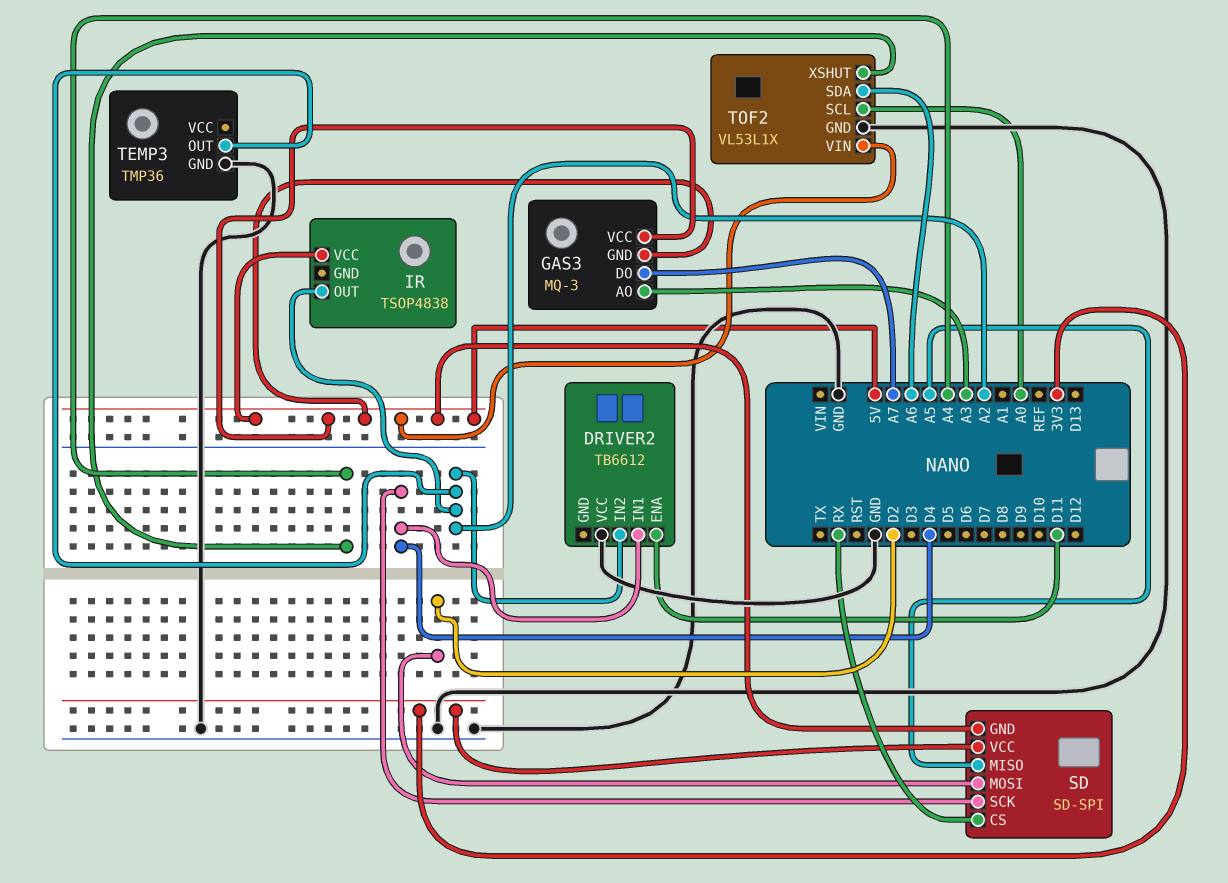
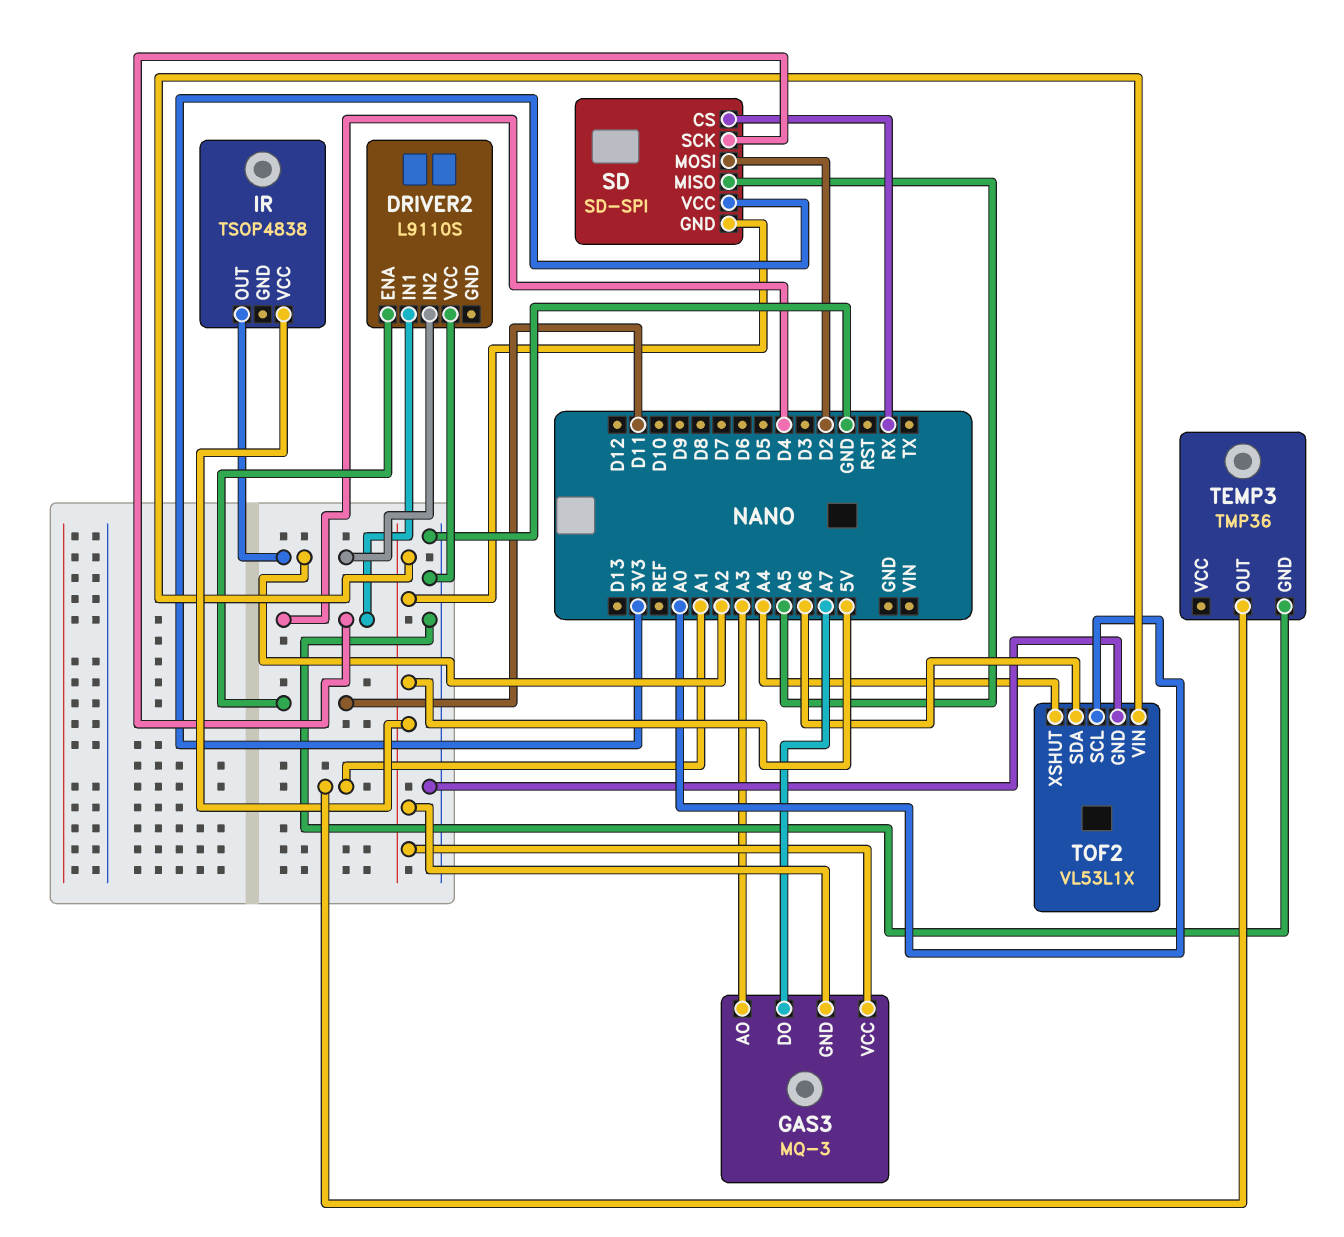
DRIVER2: TB6612 -> L9110S
TEMP3 pin OUT: A2 -> A1

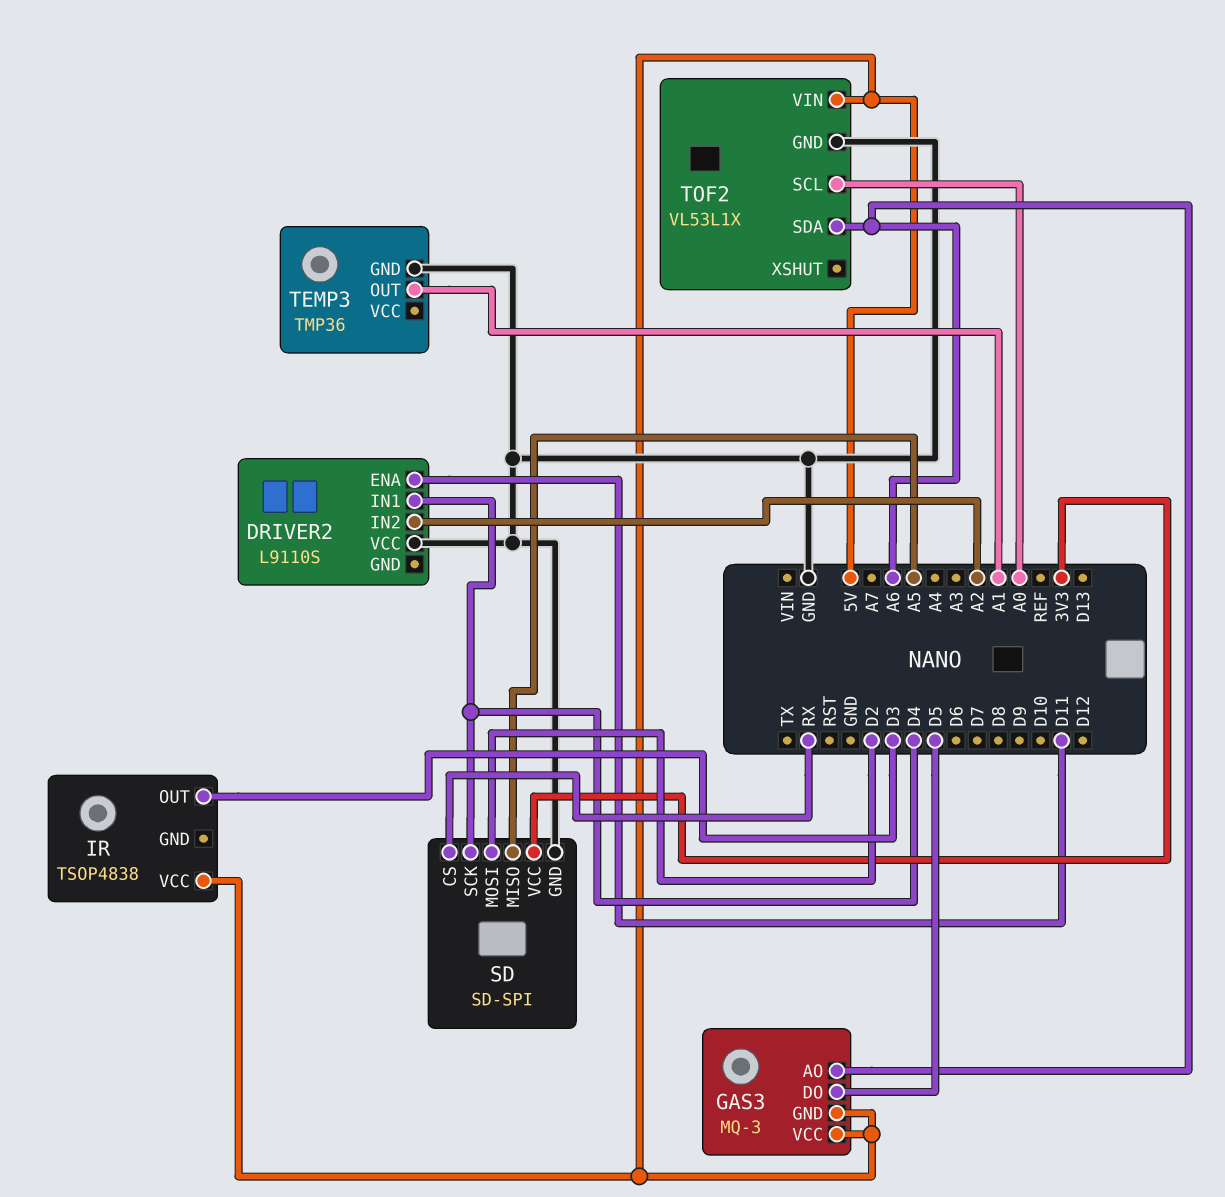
GAS3 pin AO: A3 -> A6
GAS3 pin DO: A7 -> D5
IR pin OUT: A2 -> D3
SD pin GND: 5V -> GND
TOF2 pin XSHUT: A4 -> none

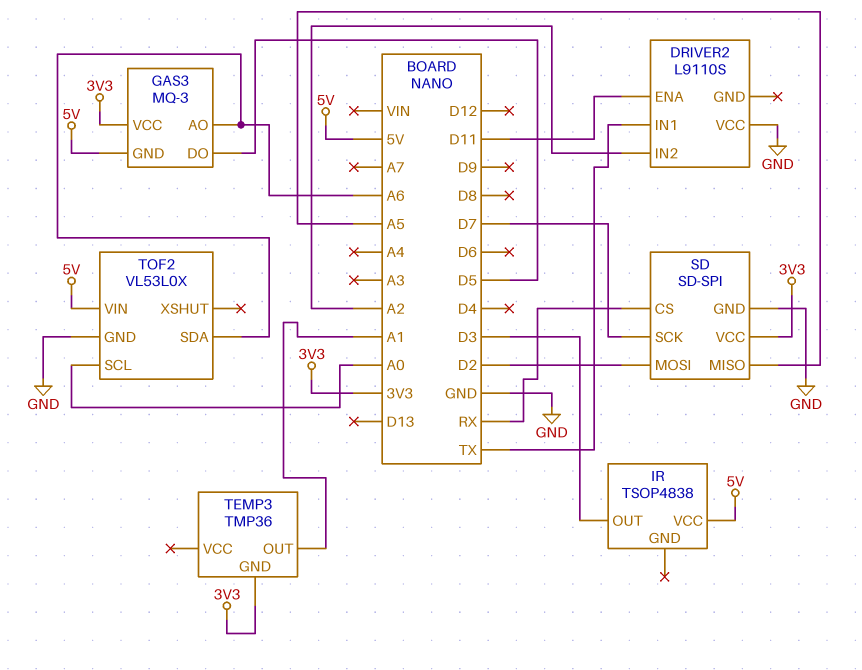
DRIVER2 pin IN1: D4 -> TX
GAS3 pin VCC: 5V -> 3V3
SD pin SCK: D4 -> D7
TEMP3 pin GND: GND -> 3V3
TOF2: VL53L1X -> VL53L0X

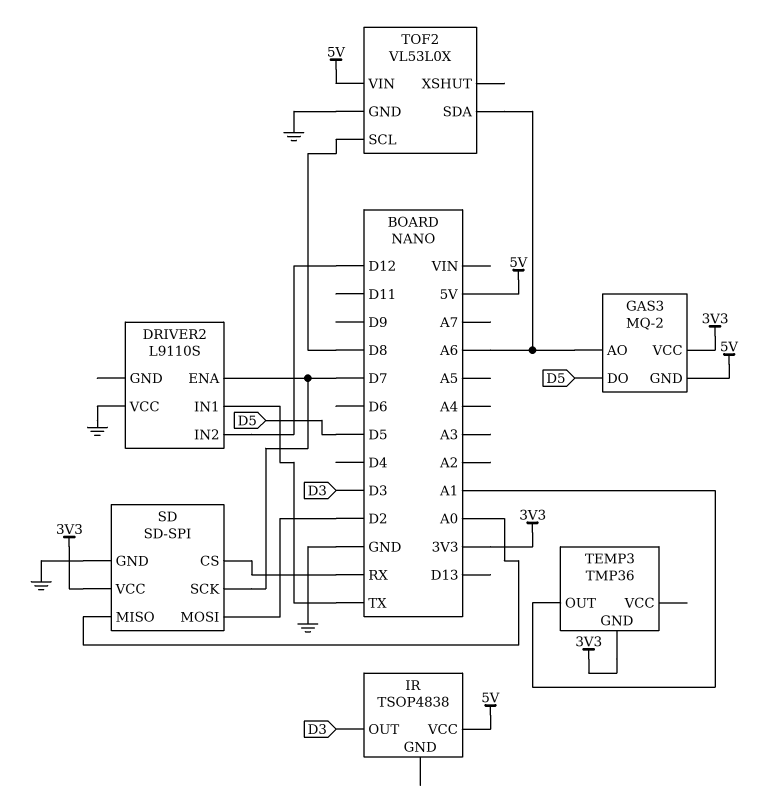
DRIVER2 pin ENA: D11 -> D7
DRIVER2 pin IN2: A2 -> D12
GAS3: MQ-3 -> MQ-2
SD pin MISO: A5 -> A0
TOF2 pin SCL: A0 -> D8

